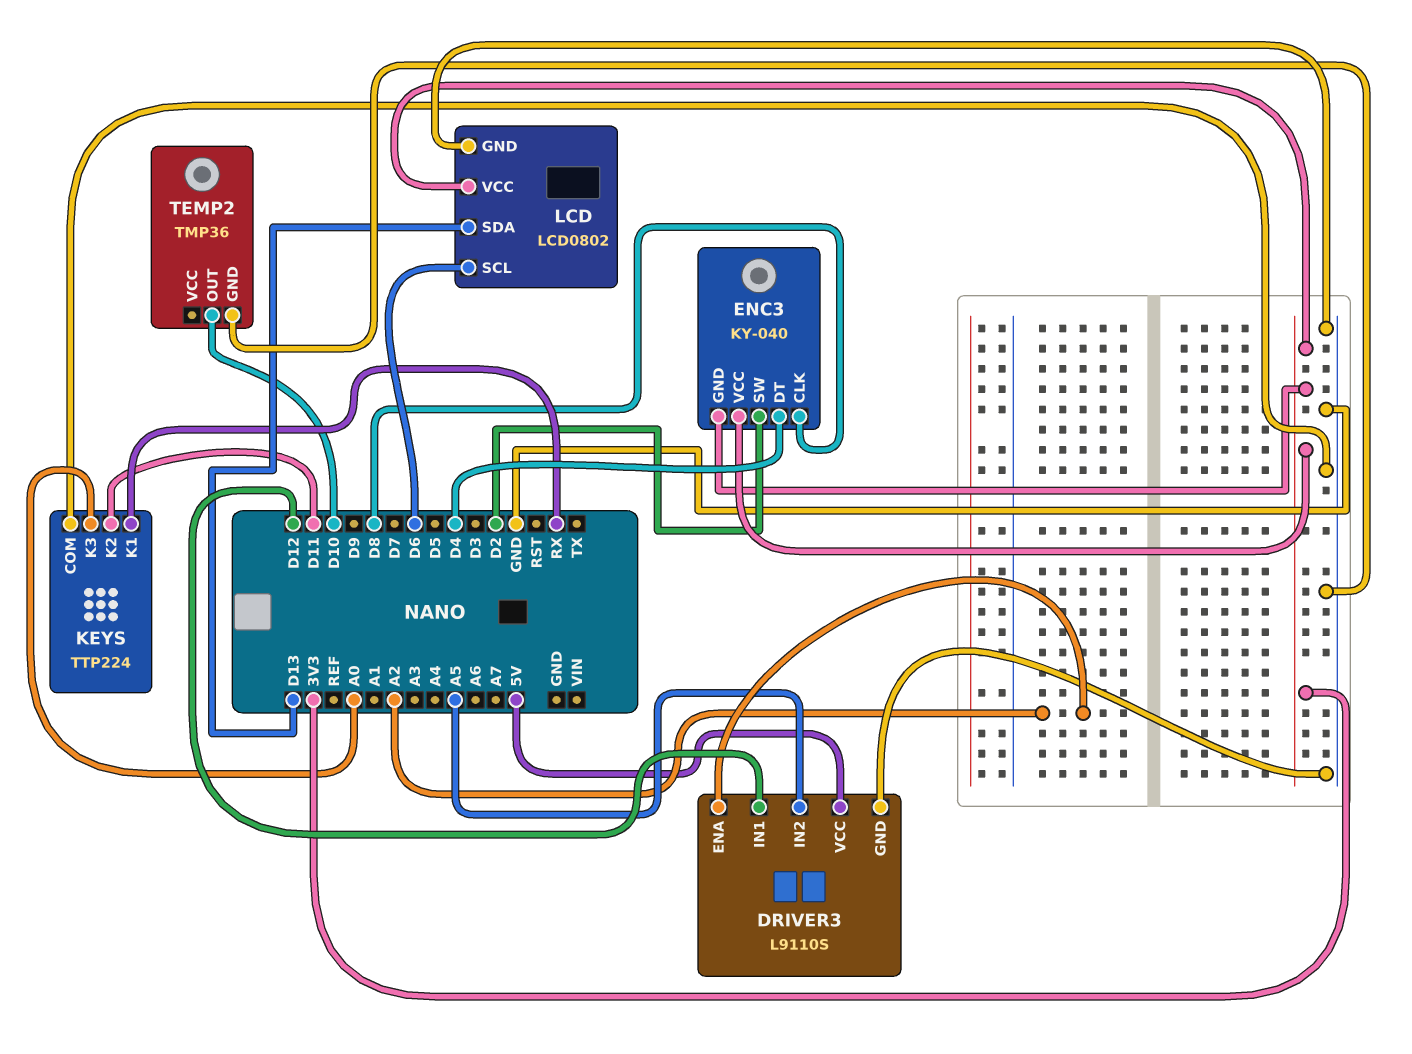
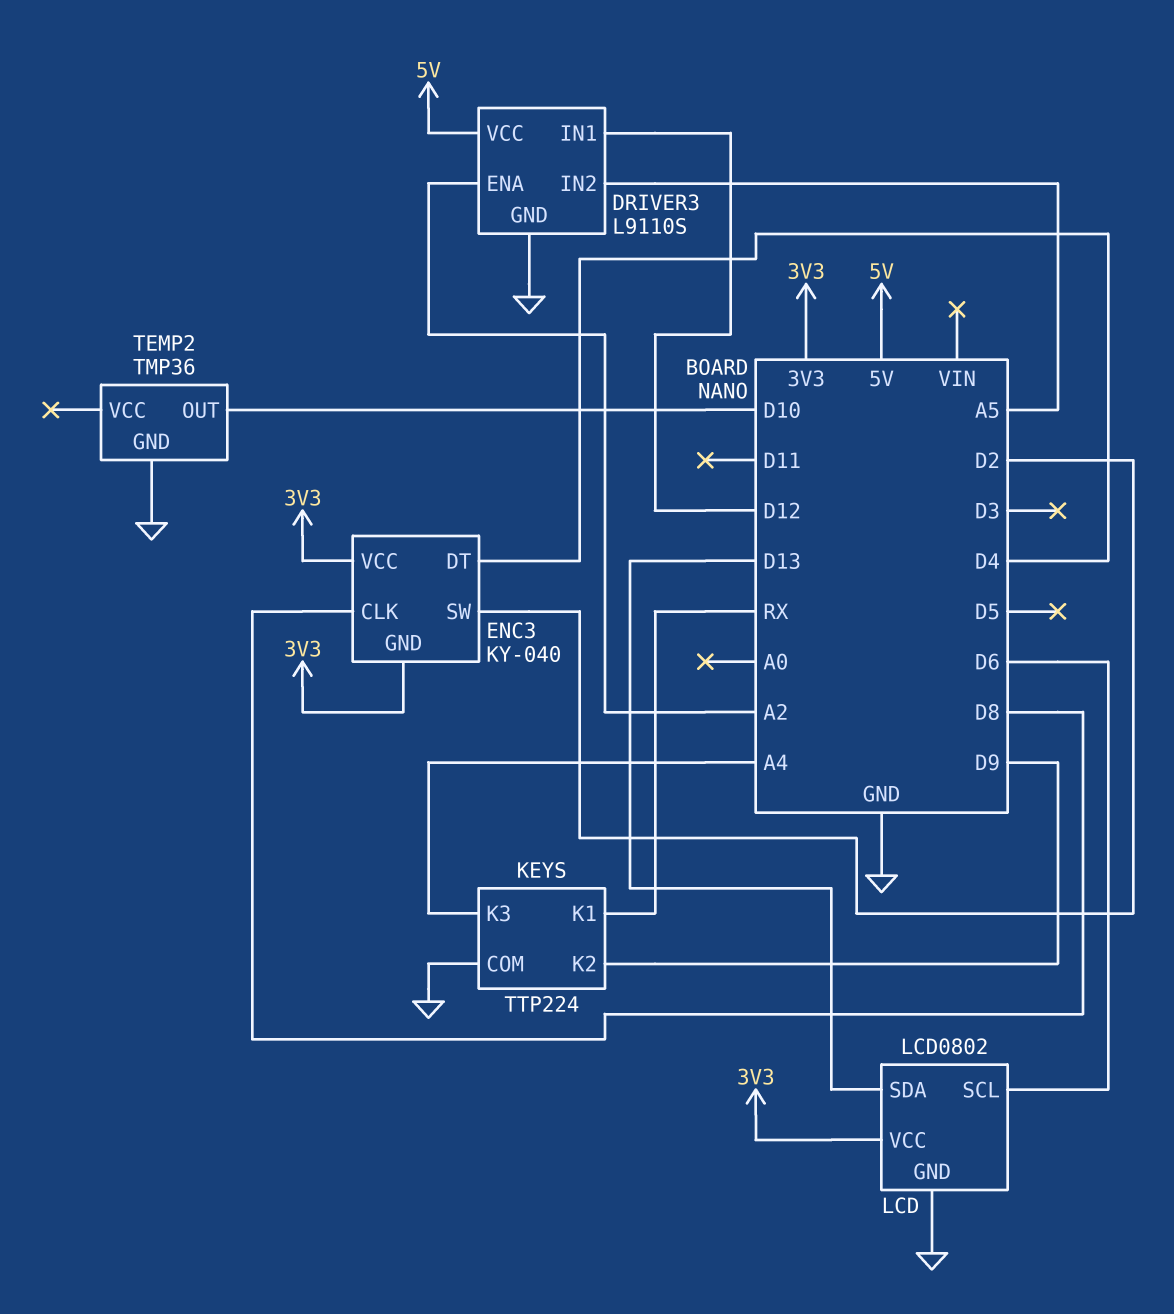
KEYS pin K2: D11 -> D9
KEYS pin K3: A0 -> A4

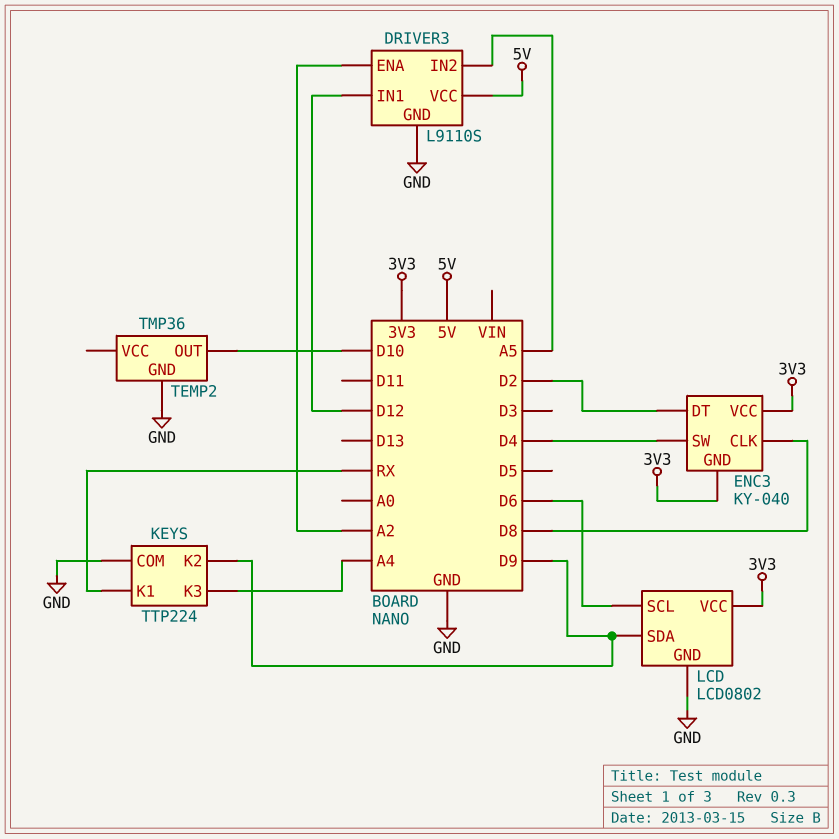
ENC3 pin DT: D4 -> D2
ENC3 pin SW: D2 -> D4
LCD pin SDA: D13 -> D9

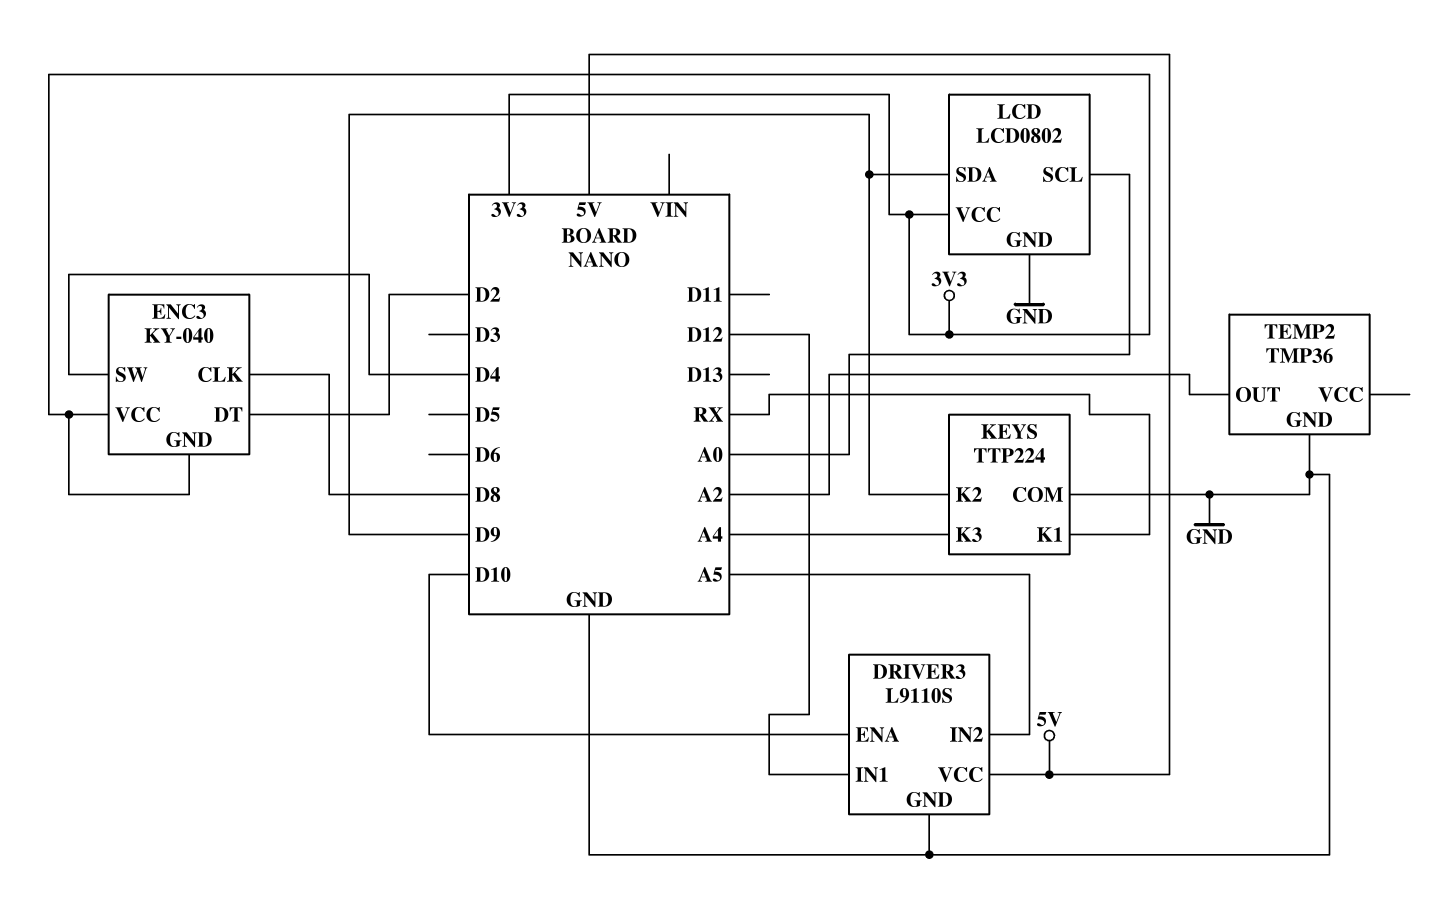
DRIVER3 pin ENA: A2 -> D10
LCD pin SCL: D6 -> A0
TEMP2 pin OUT: D10 -> A2

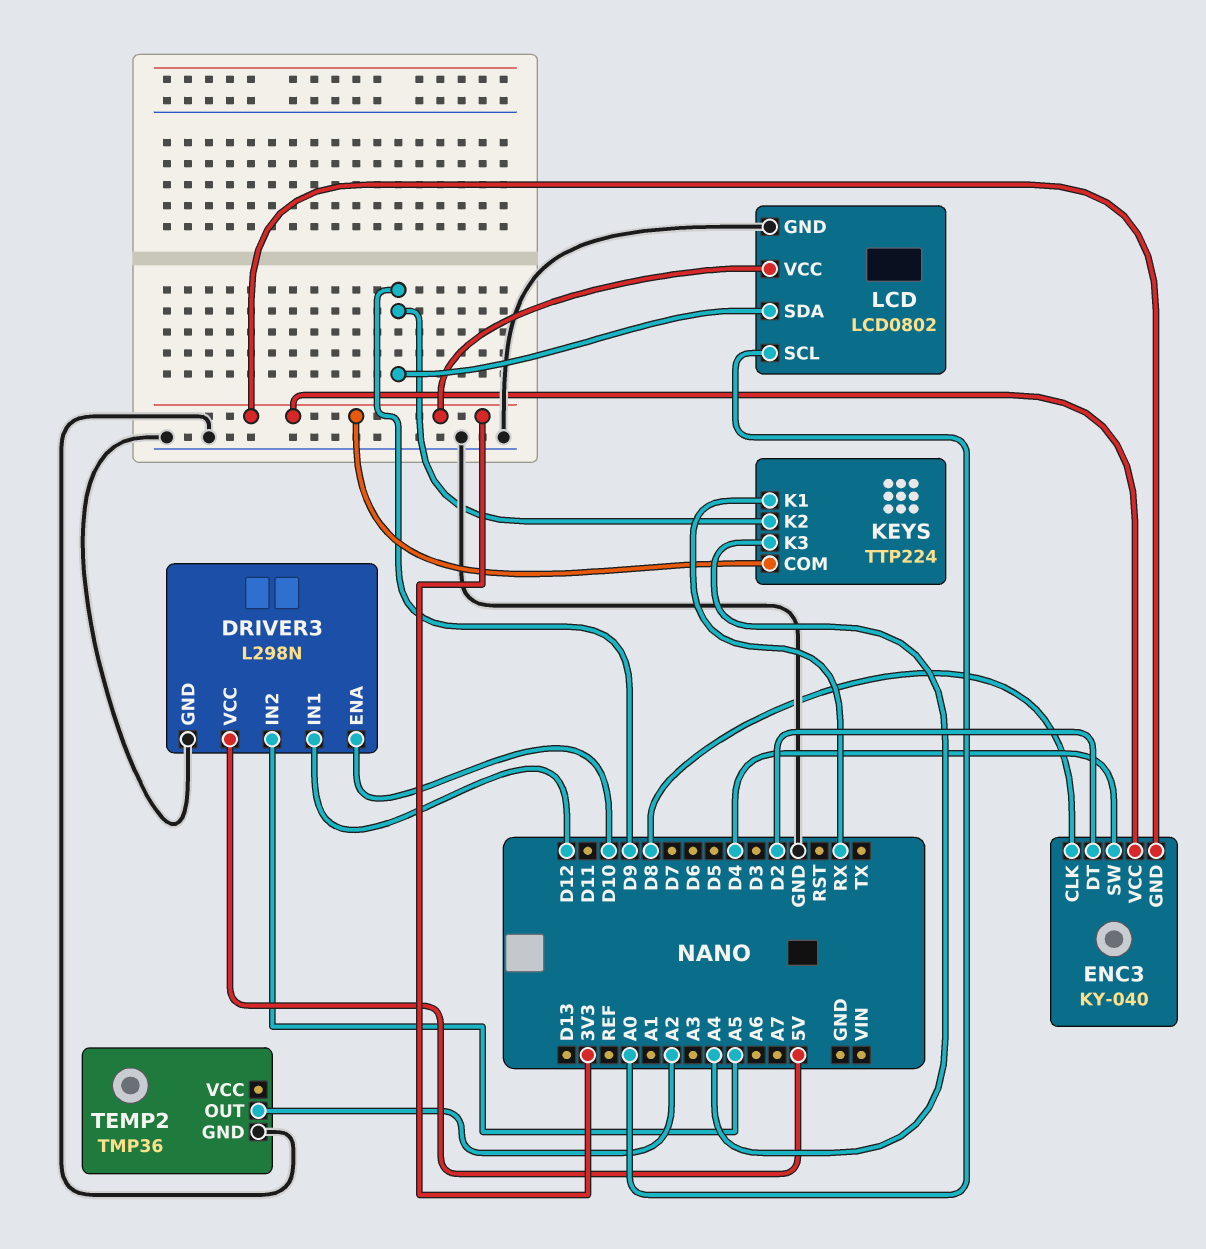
DRIVER3: L9110S -> L298N
KEYS pin COM: GND -> 3V3

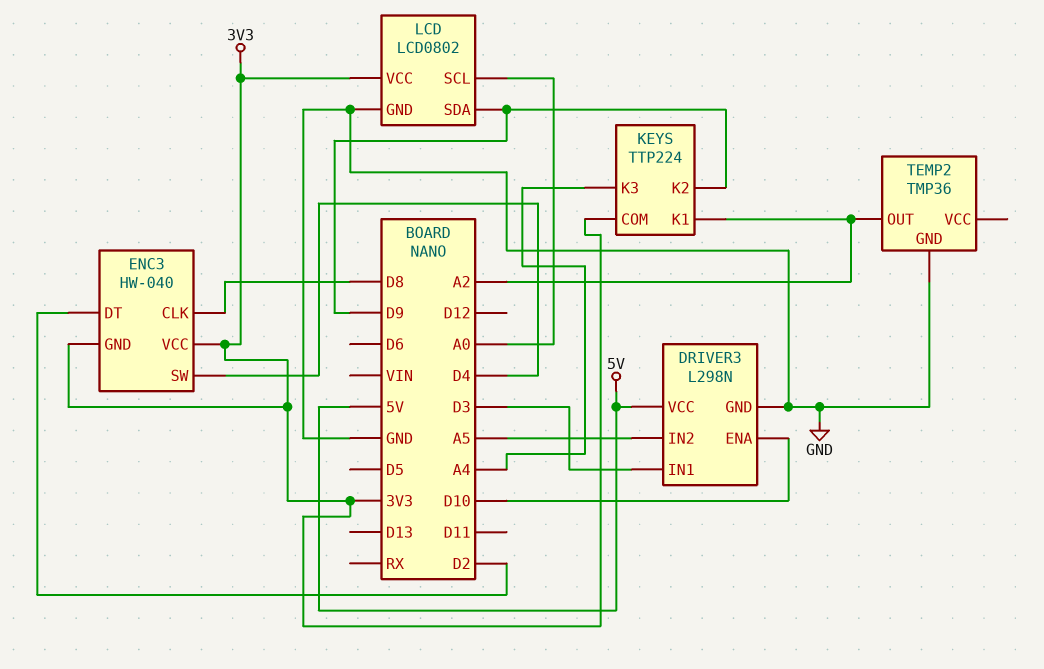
DRIVER3 pin IN1: D12 -> D3
ENC3: KY-040 -> HW-040
KEYS pin K1: RX -> A2

